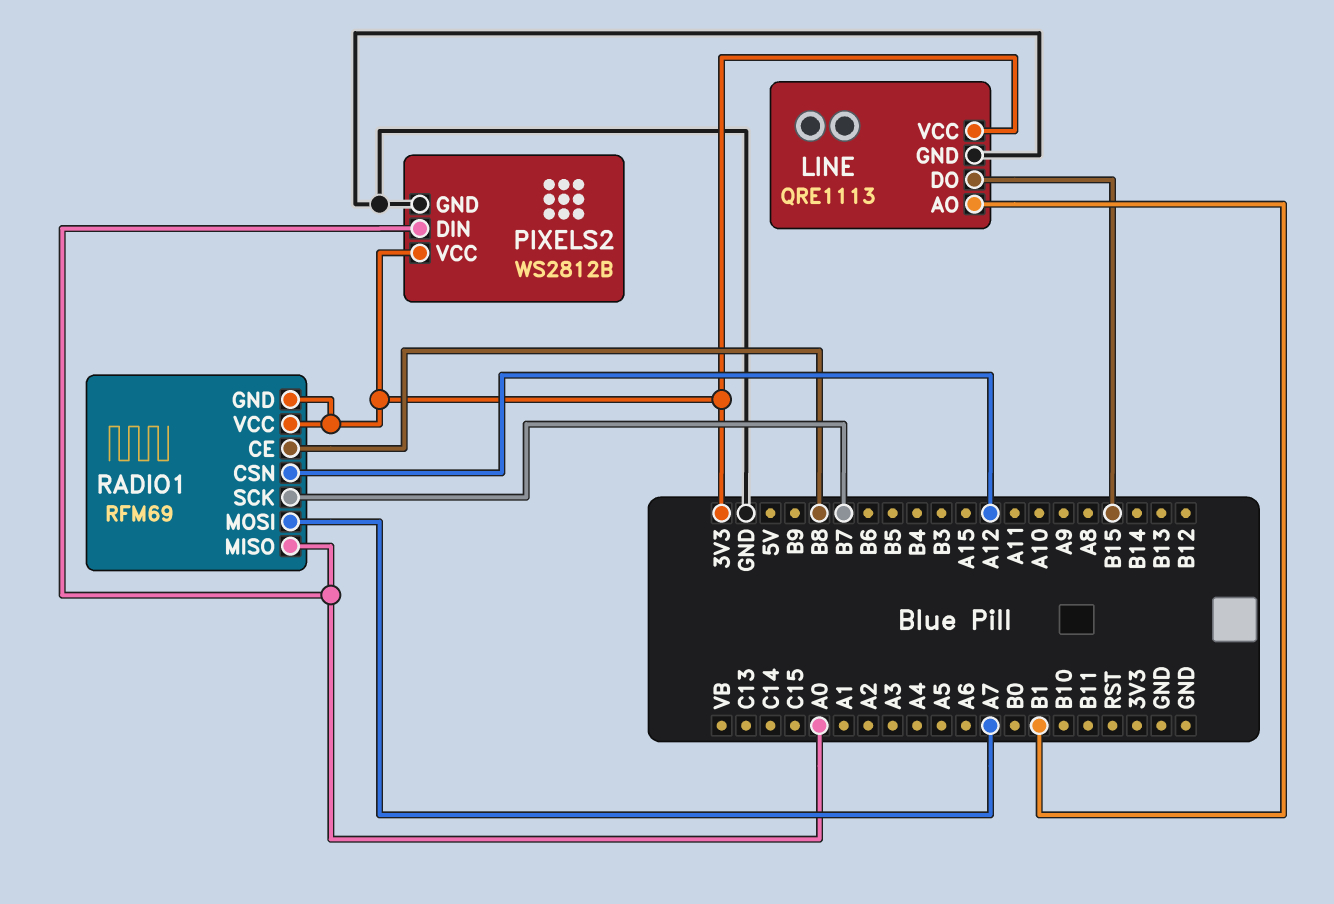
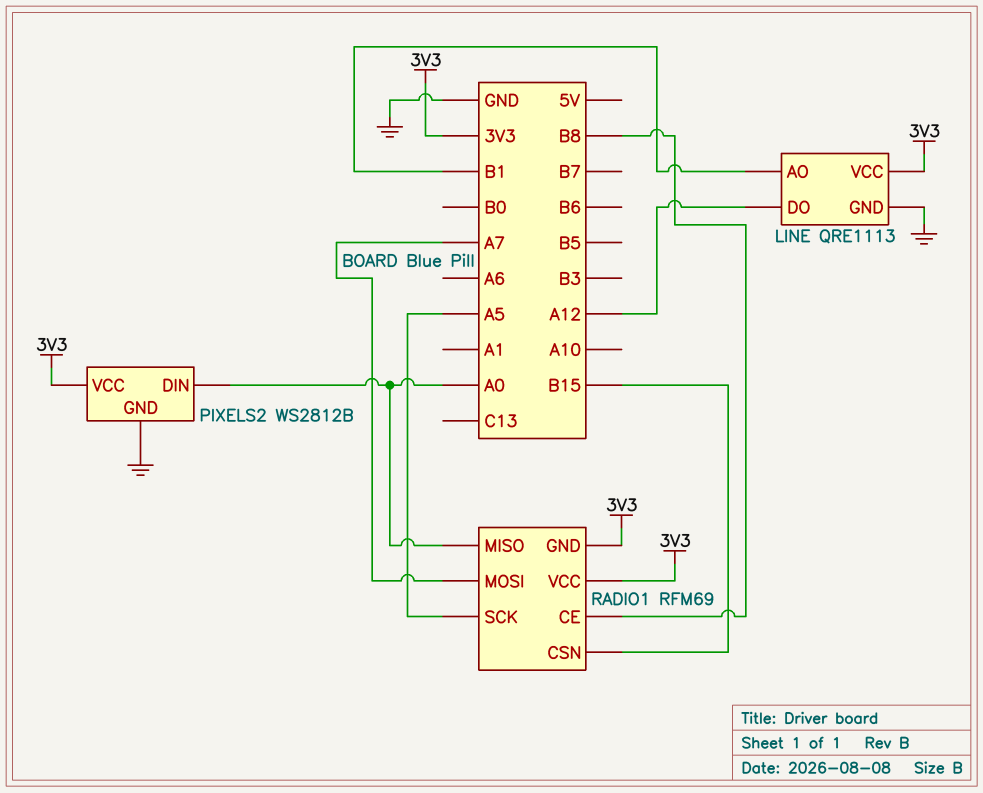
LINE pin DO: B15 -> A12
RADIO1 pin CSN: A12 -> B15
RADIO1 pin SCK: B7 -> A5

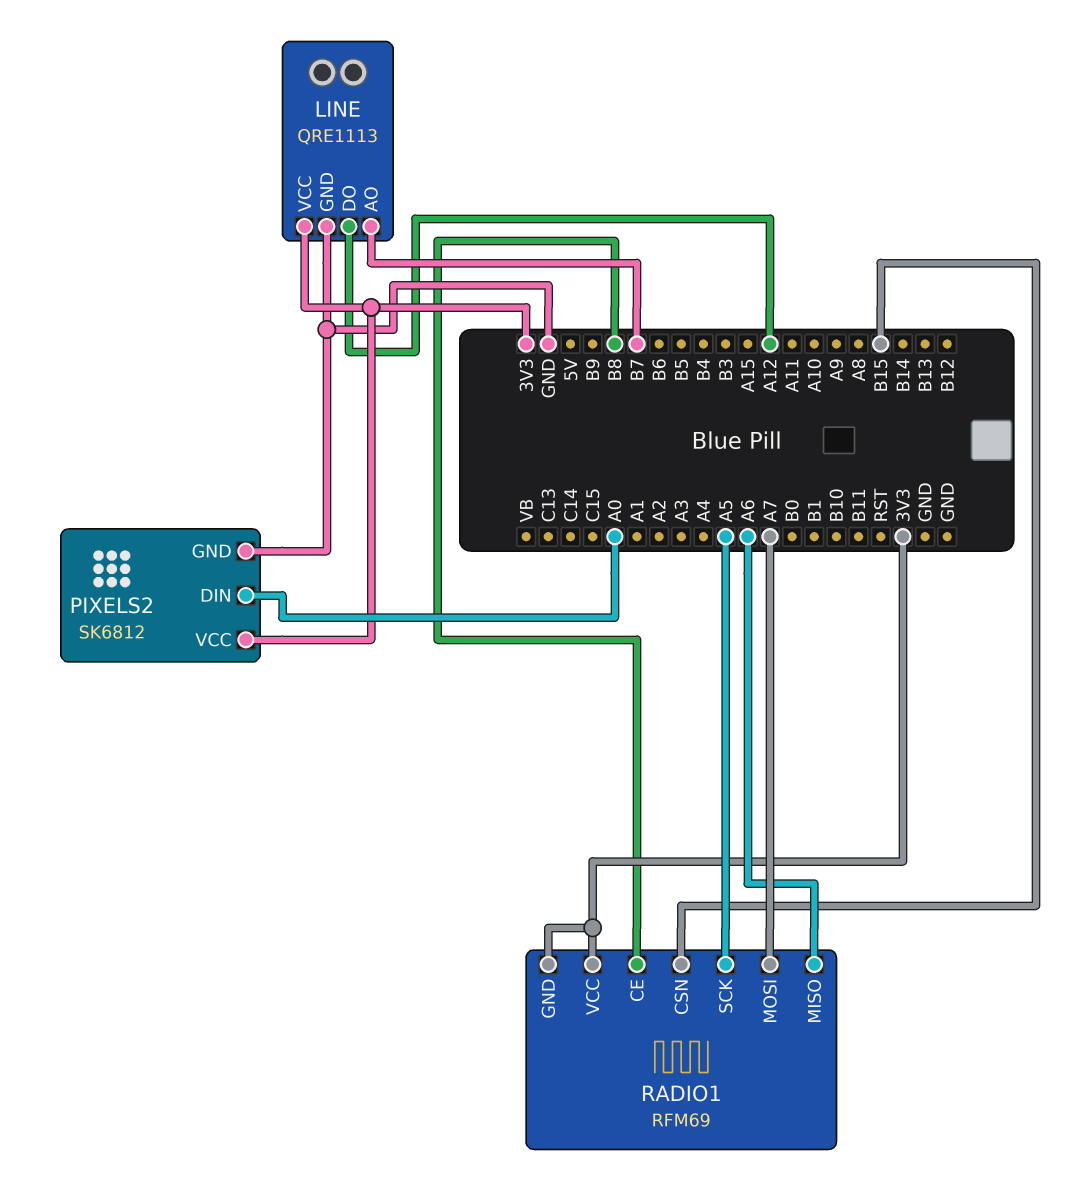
LINE pin AO: B1 -> B7
PIXELS2: WS2812B -> SK6812
RADIO1 pin MISO: A0 -> A6

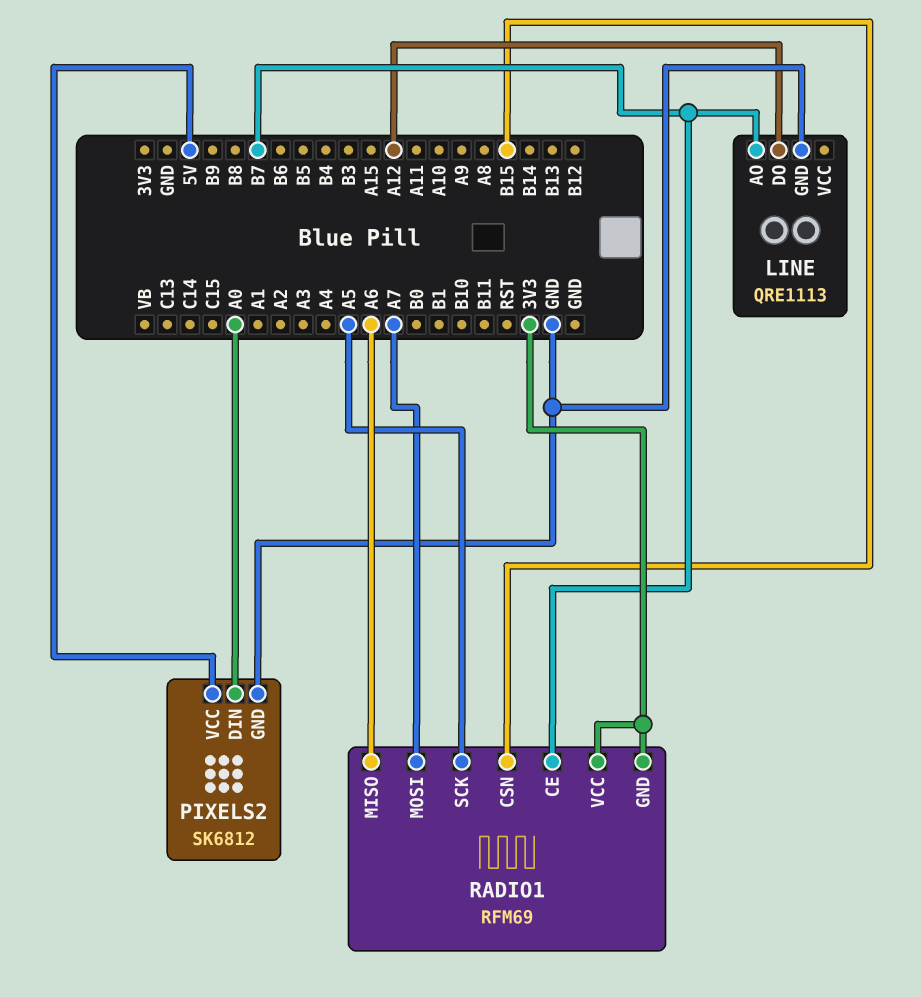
LINE pin VCC: 3V3 -> none
PIXELS2 pin VCC: 3V3 -> 5V
RADIO1 pin CE: B8 -> B7

